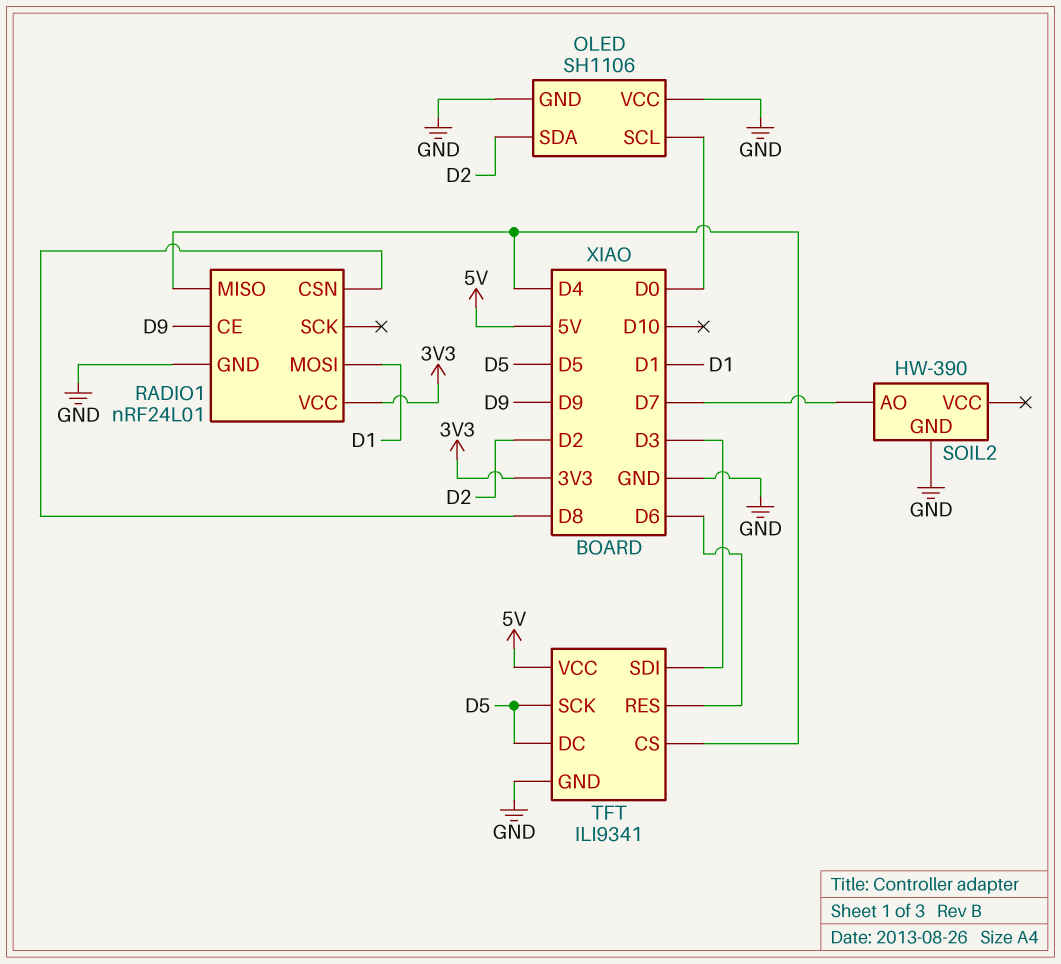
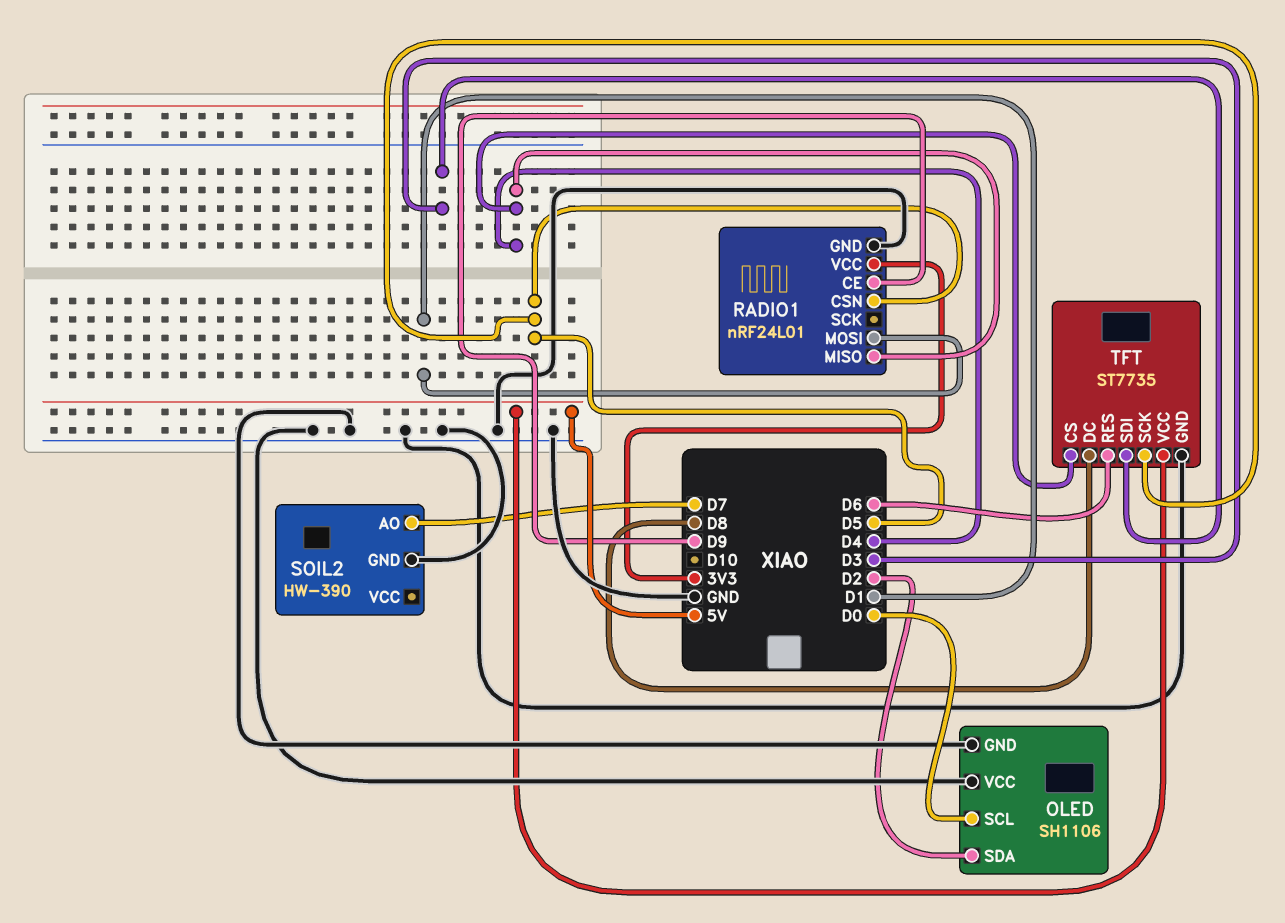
RADIO1 pin CSN: D8 -> D5
TFT: ILI9341 -> ST7735
TFT pin DC: D5 -> D8

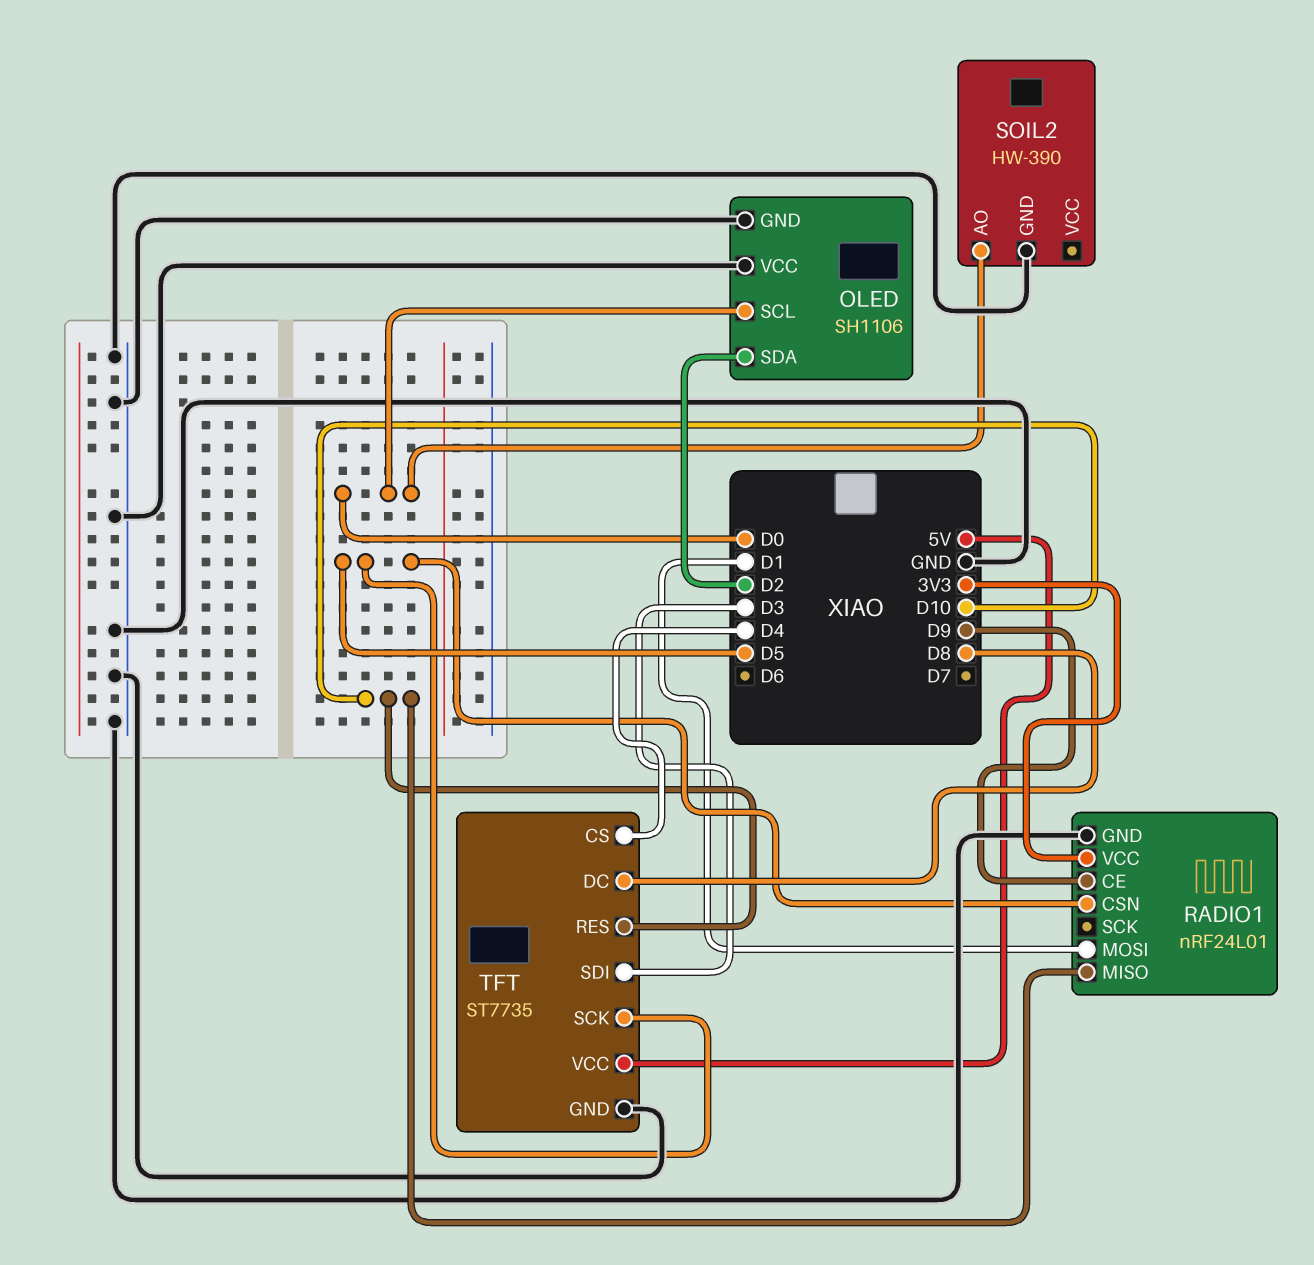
RADIO1 pin MISO: D4 -> D10
SOIL2 pin AO: D7 -> D0
TFT pin RES: D6 -> D10

